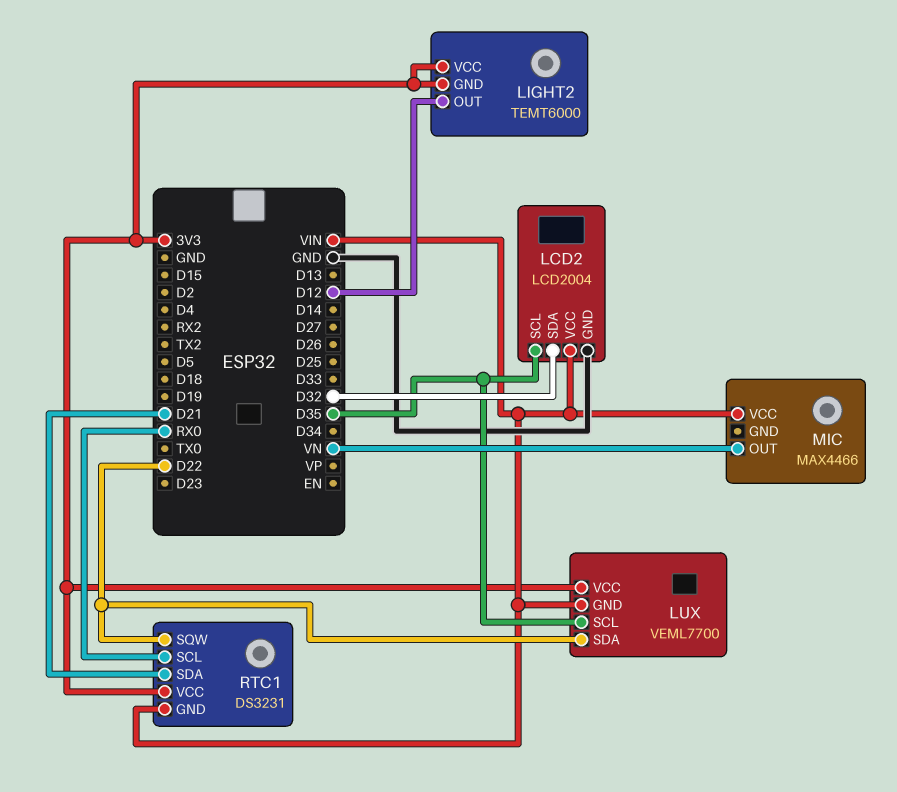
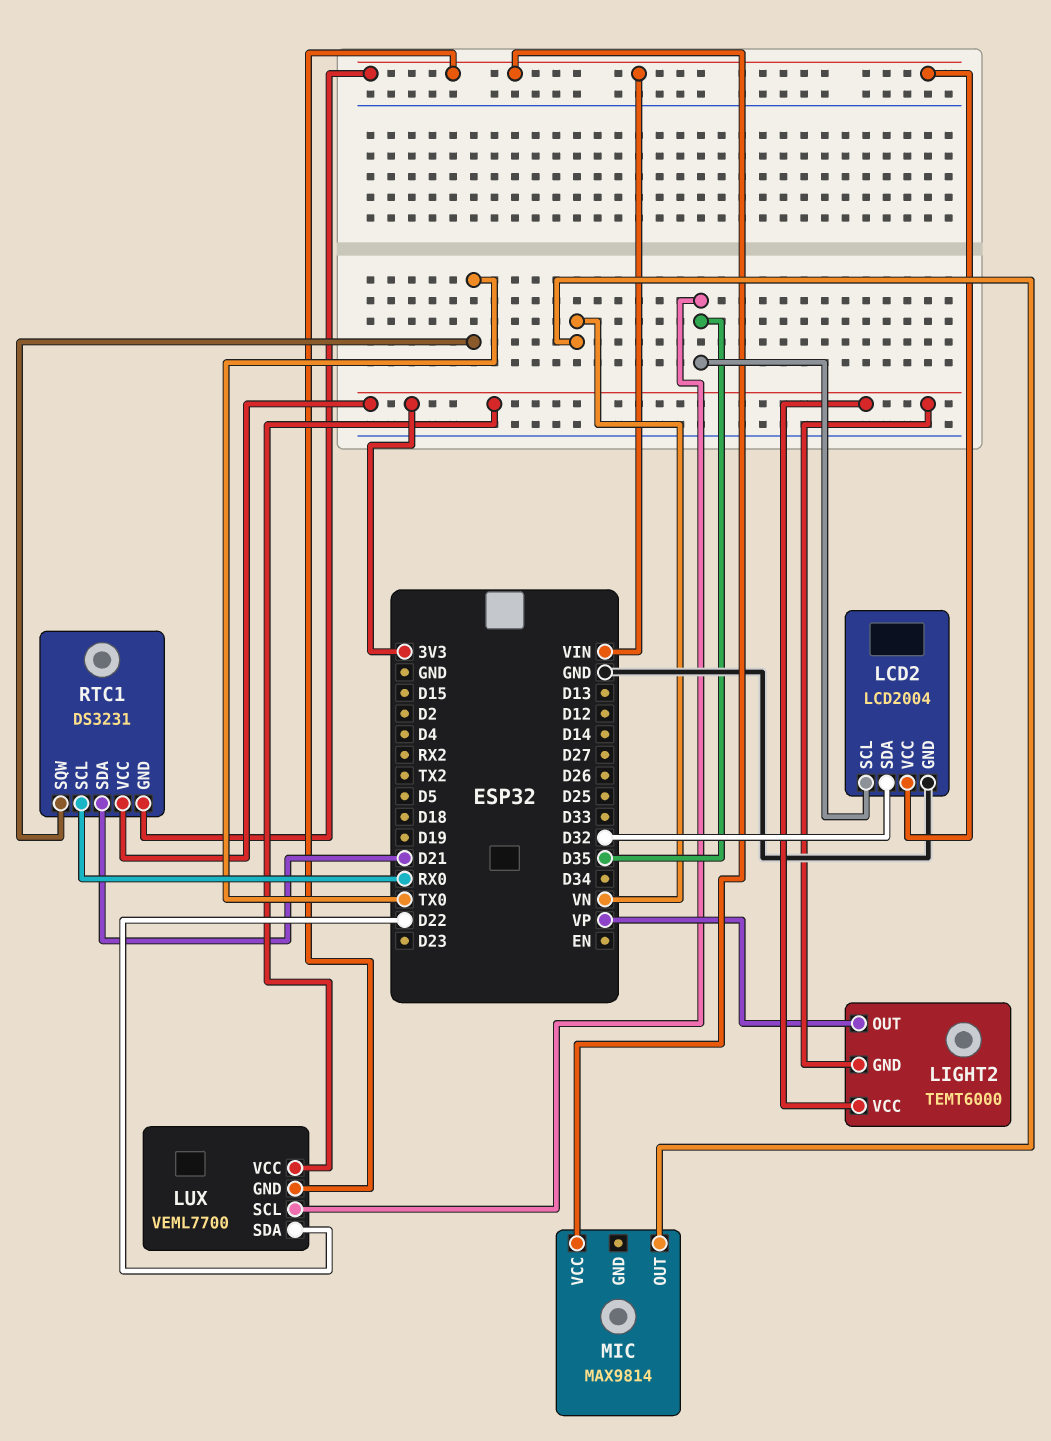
LIGHT2 pin OUT: D12 -> VP
MIC: MAX4466 -> MAX9814
RTC1 pin SQW: D22 -> TX0

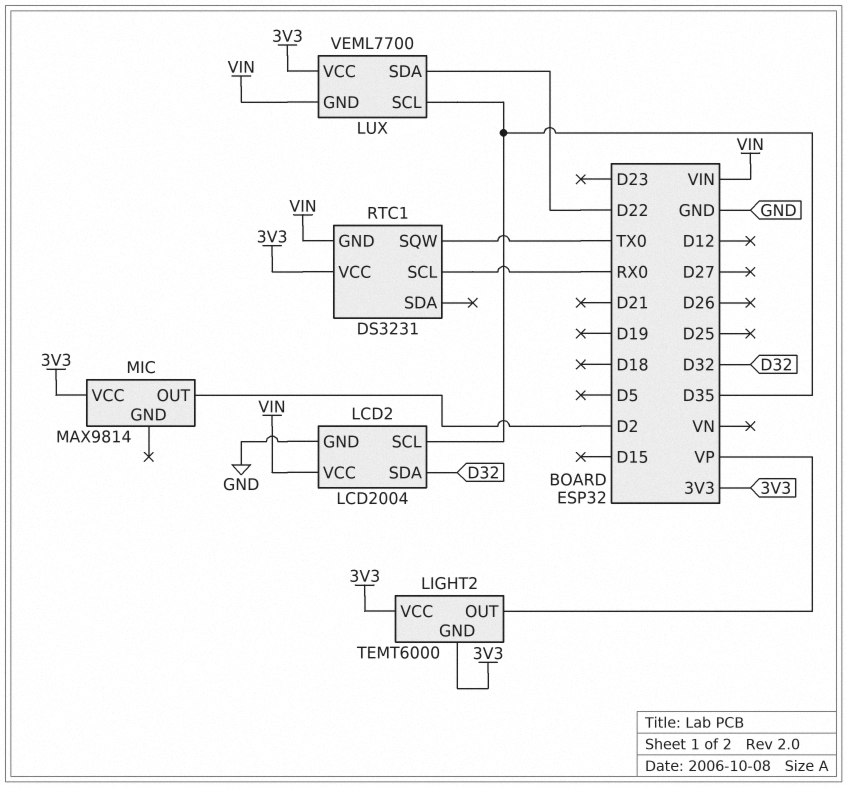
MIC pin OUT: VN -> D2
MIC pin VCC: VIN -> 3V3
RTC1 pin SDA: D21 -> none

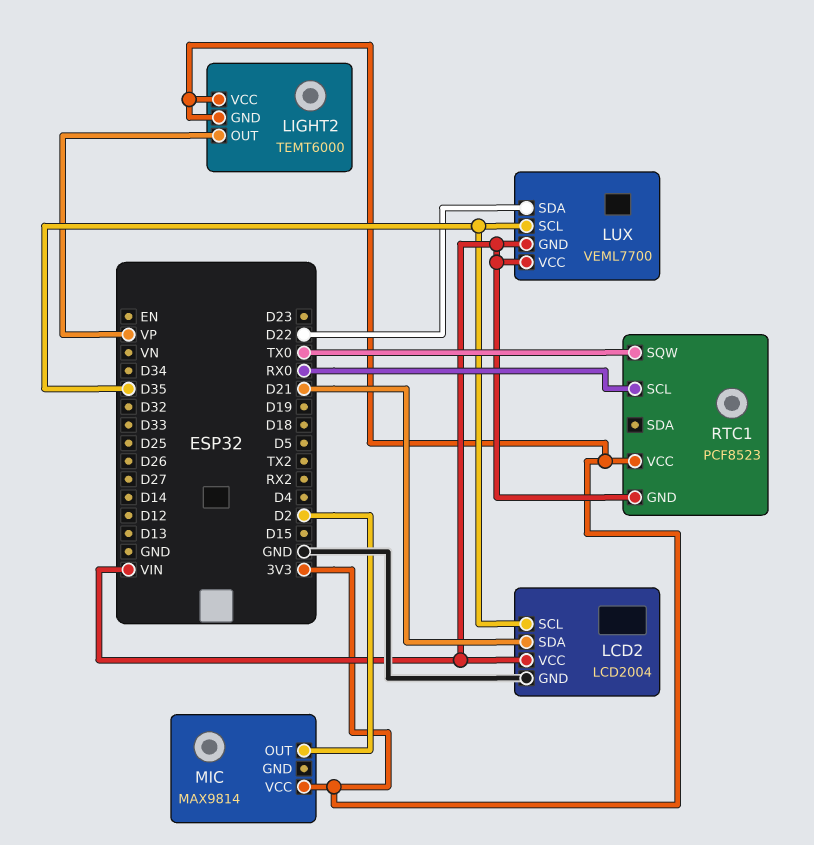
LCD2 pin SDA: D32 -> D21
LUX pin VCC: 3V3 -> VIN
RTC1: DS3231 -> PCF8523

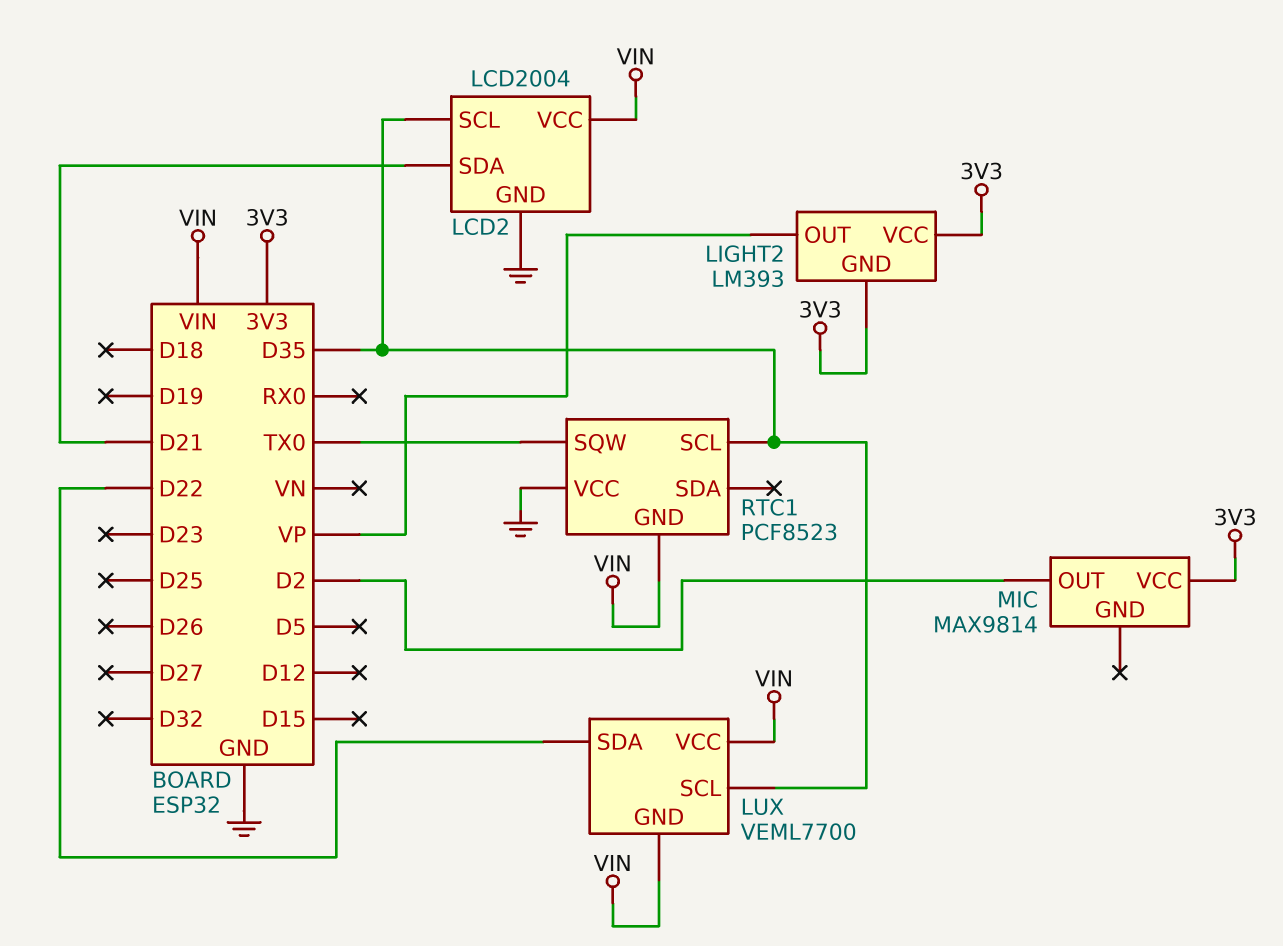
LIGHT2: TEMT6000 -> LM393
RTC1 pin SCL: RX0 -> D35
RTC1 pin VCC: 3V3 -> GND

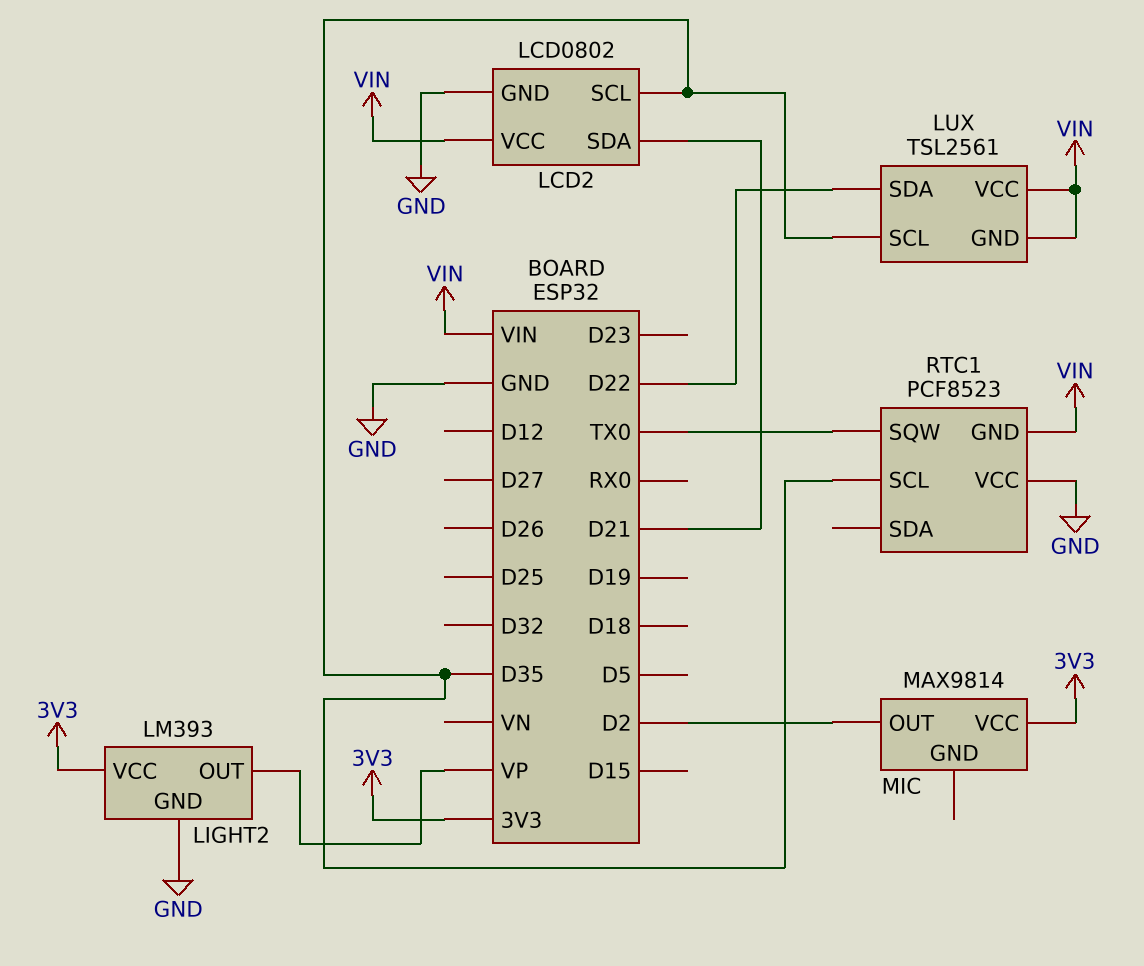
LCD2: LCD2004 -> LCD0802
LIGHT2 pin GND: 3V3 -> GND
LUX: VEML7700 -> TSL2561

